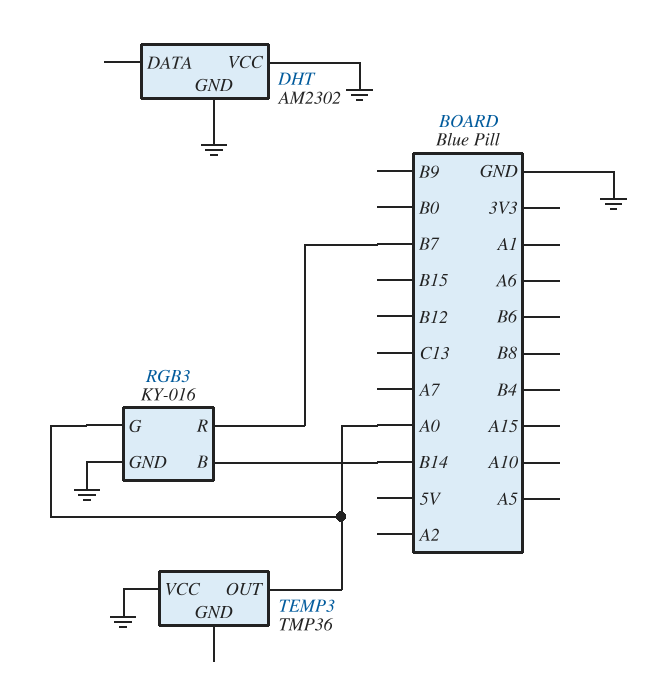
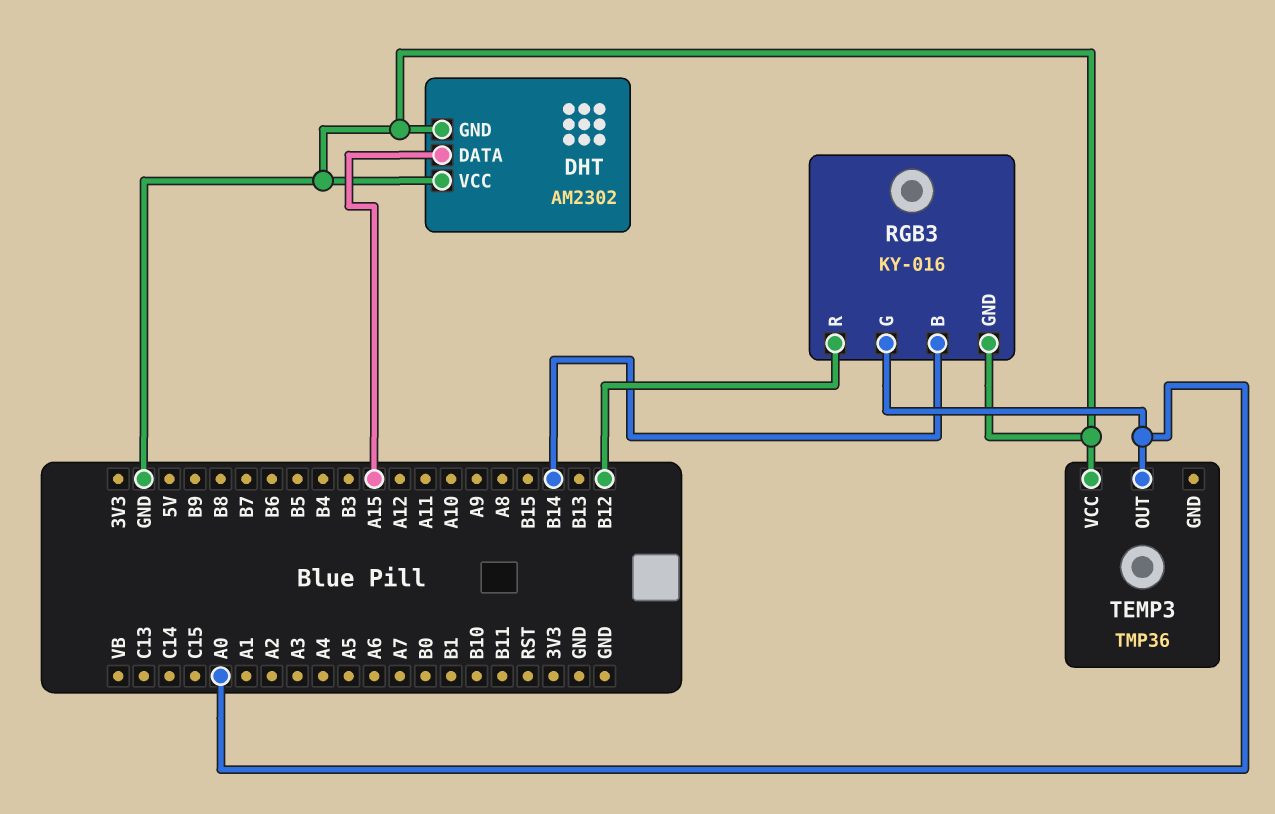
DHT pin DATA: none -> A15
RGB3 pin R: B7 -> B12

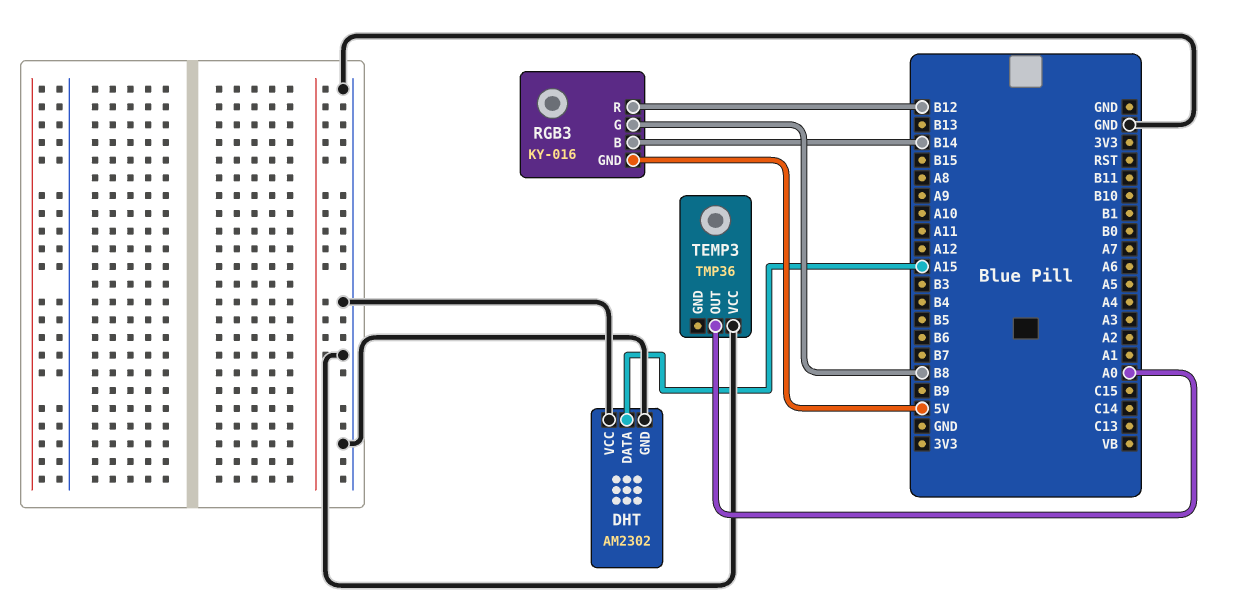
RGB3 pin G: A0 -> B8
RGB3 pin GND: GND -> 5V

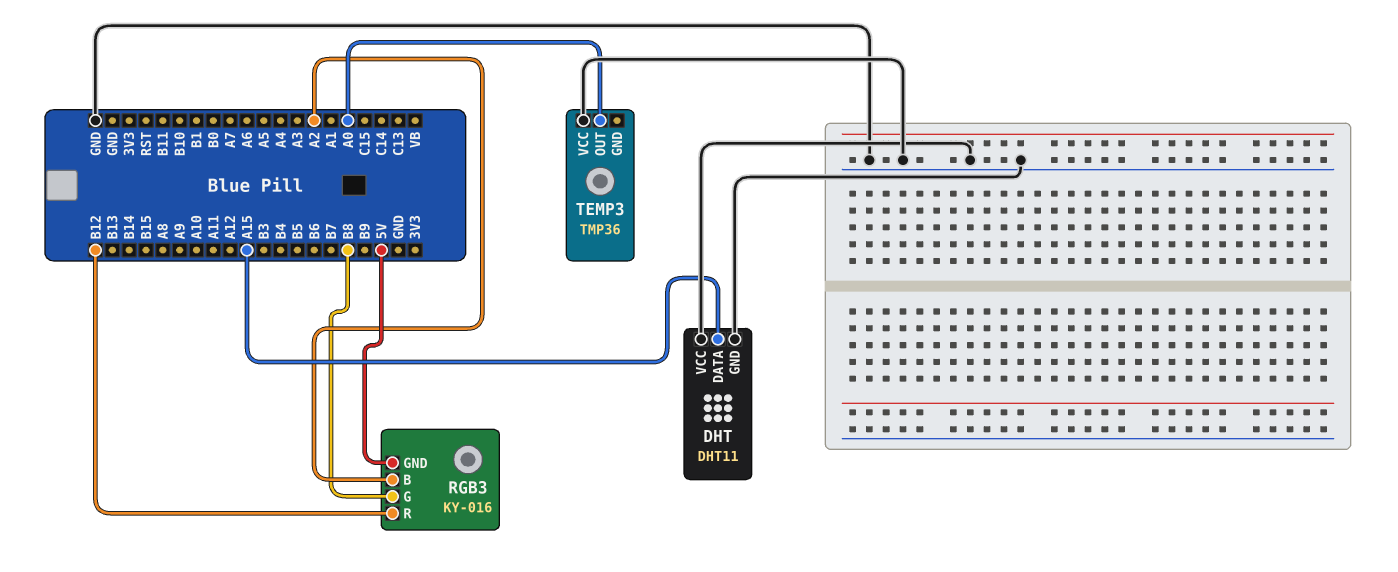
DHT: AM2302 -> DHT11
RGB3 pin B: B14 -> A2

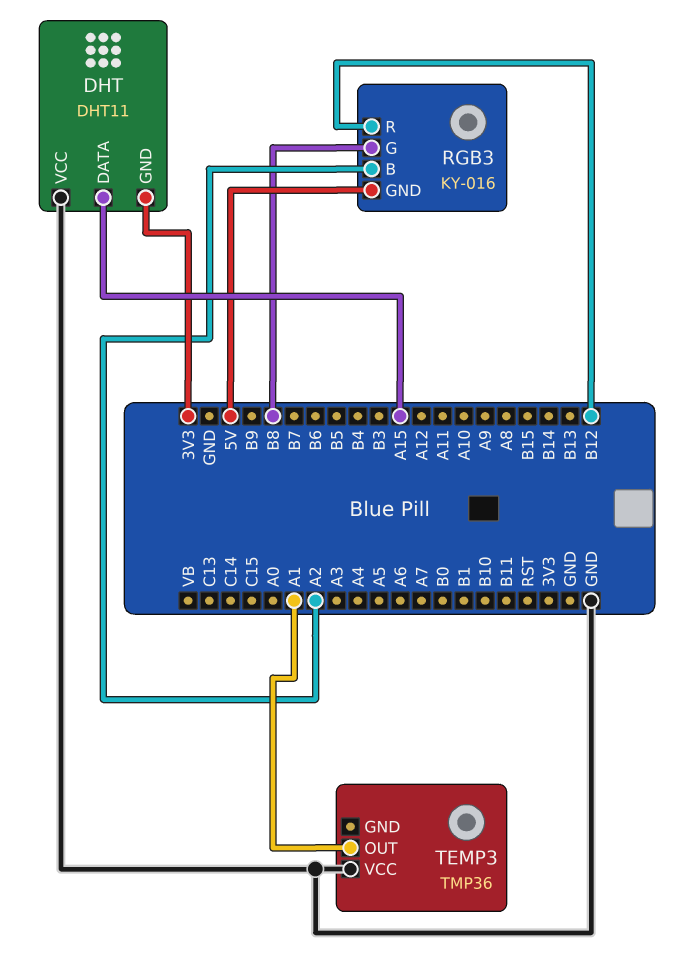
DHT pin GND: GND -> 3V3
TEMP3 pin OUT: A0 -> A1

